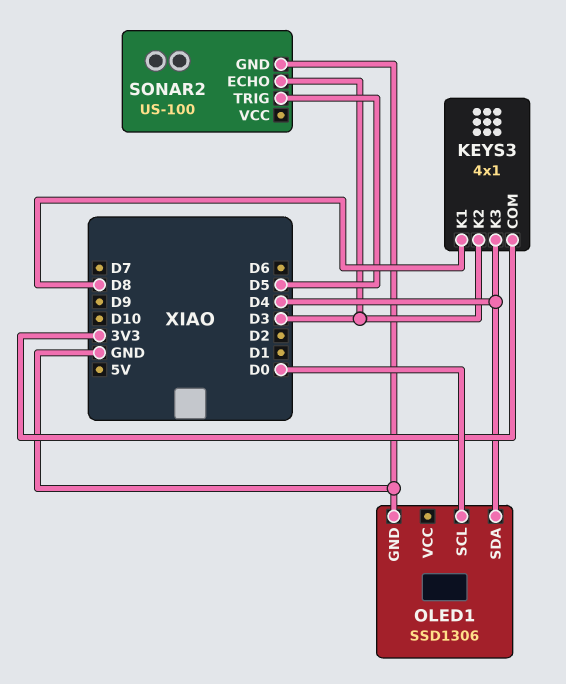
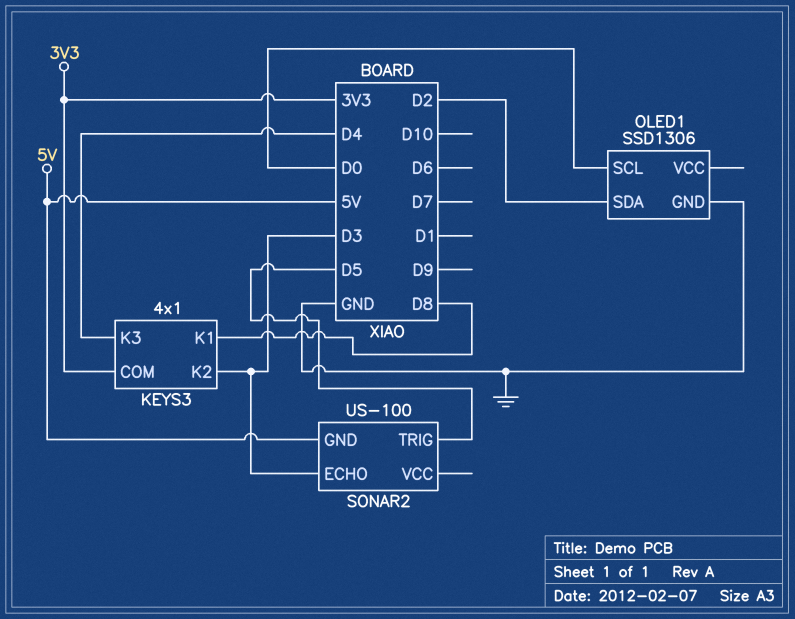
OLED1 pin SDA: D4 -> D2
SONAR2 pin GND: GND -> 5V

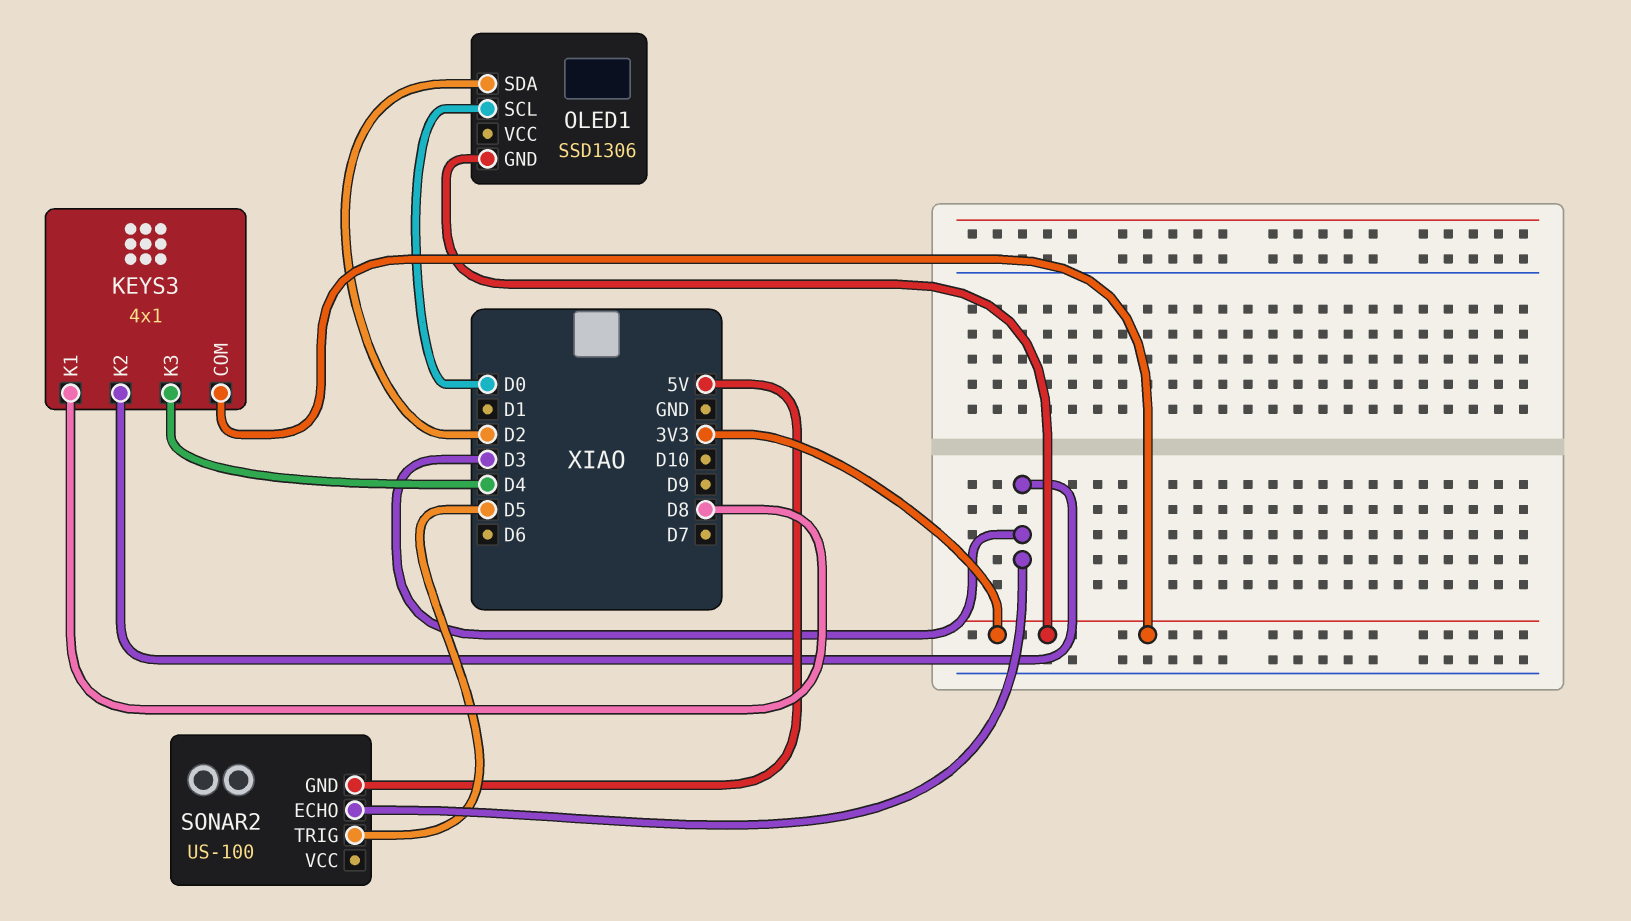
OLED1 pin GND: GND -> 3V3

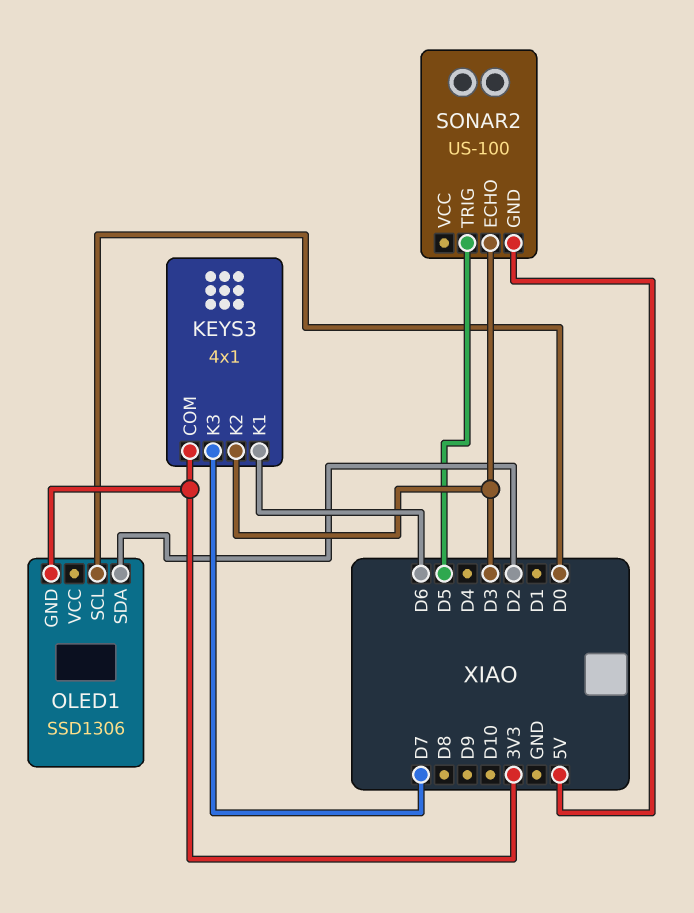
KEYS3 pin K1: D8 -> D6
KEYS3 pin K3: D4 -> D7

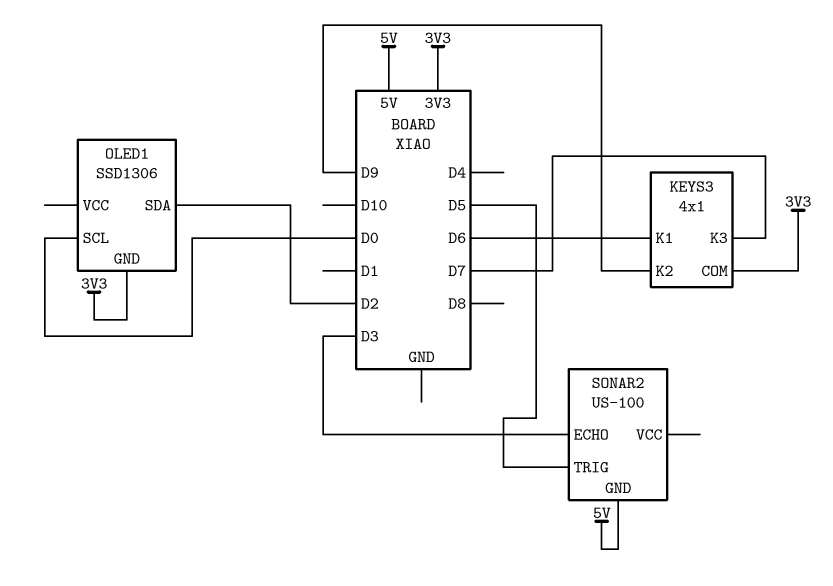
KEYS3 pin K2: D3 -> D9

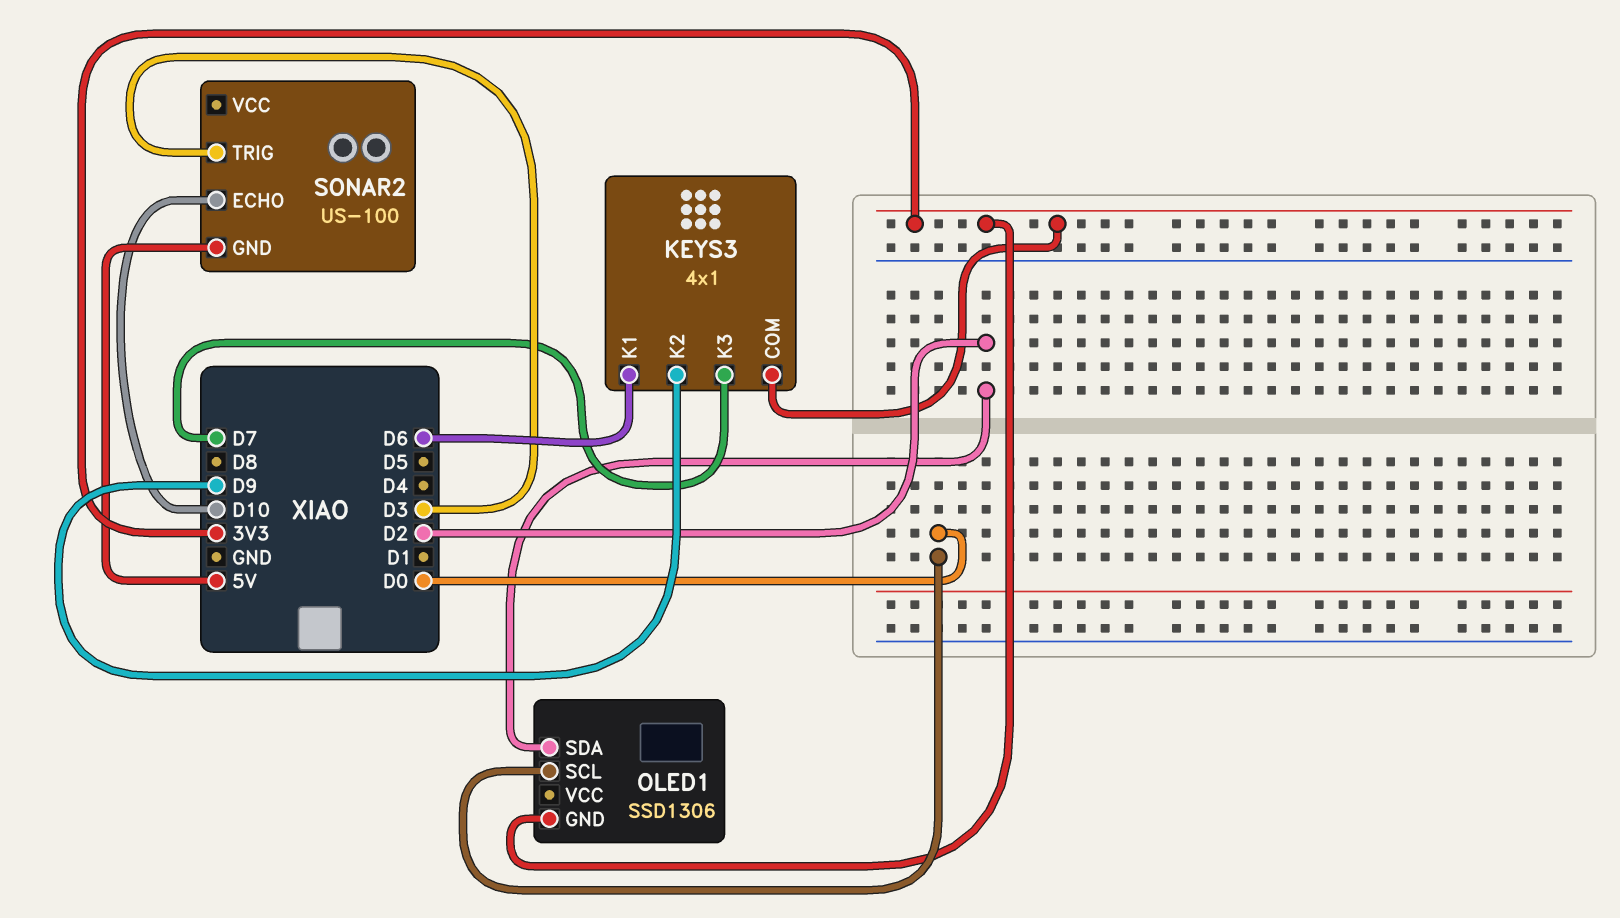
SONAR2 pin ECHO: D3 -> D10
SONAR2 pin TRIG: D5 -> D3

